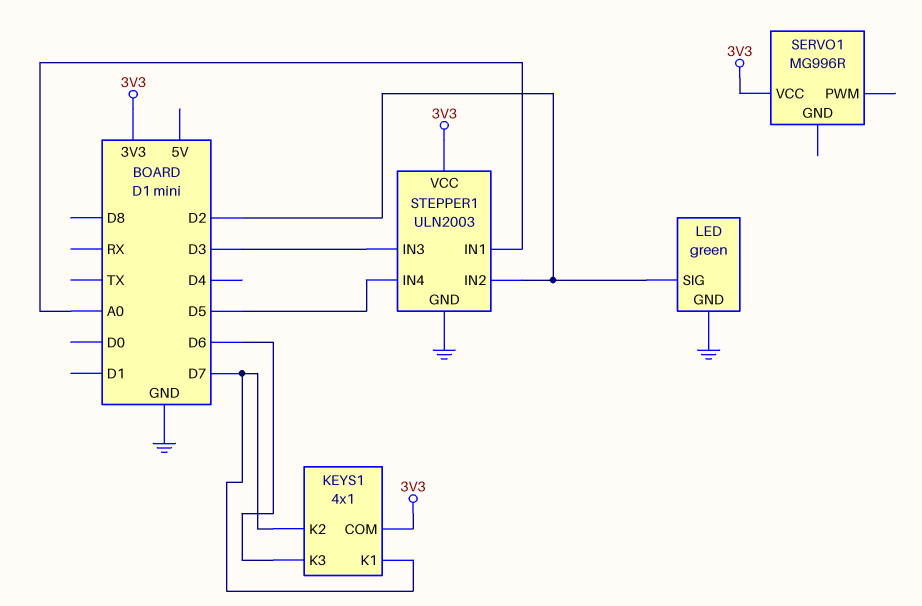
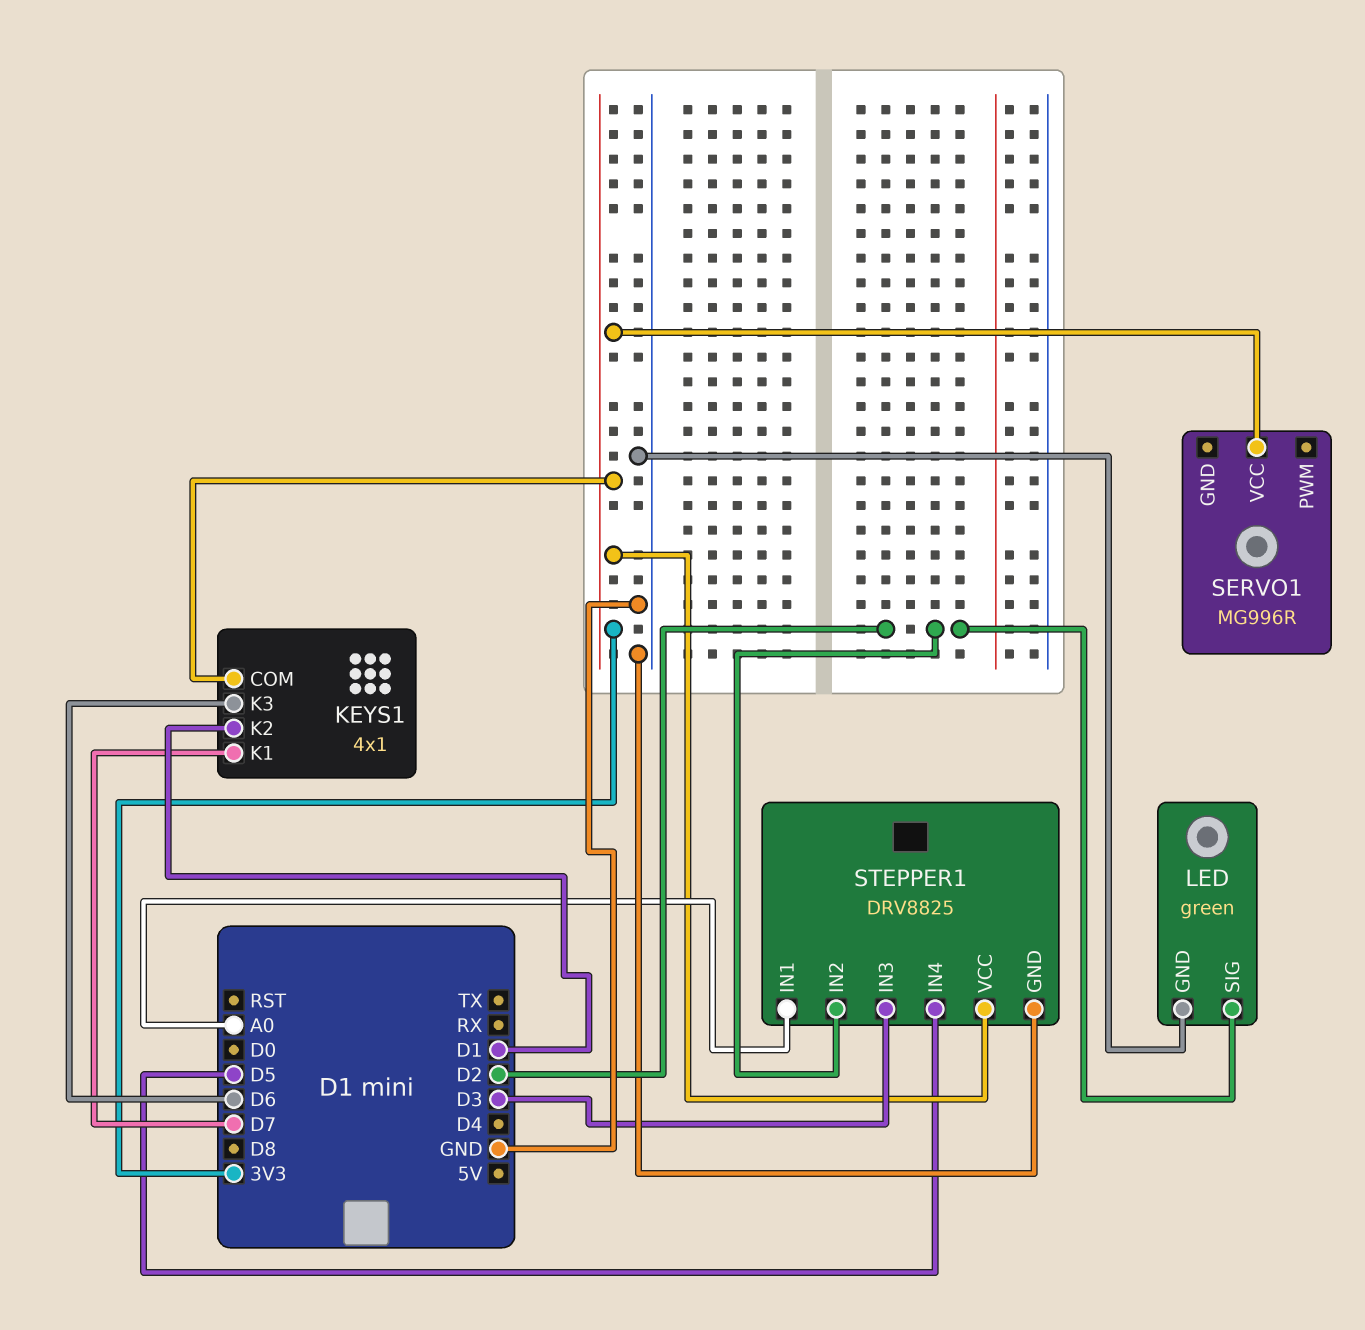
KEYS1 pin K2: D7 -> D1
STEPPER1: ULN2003 -> DRV8825

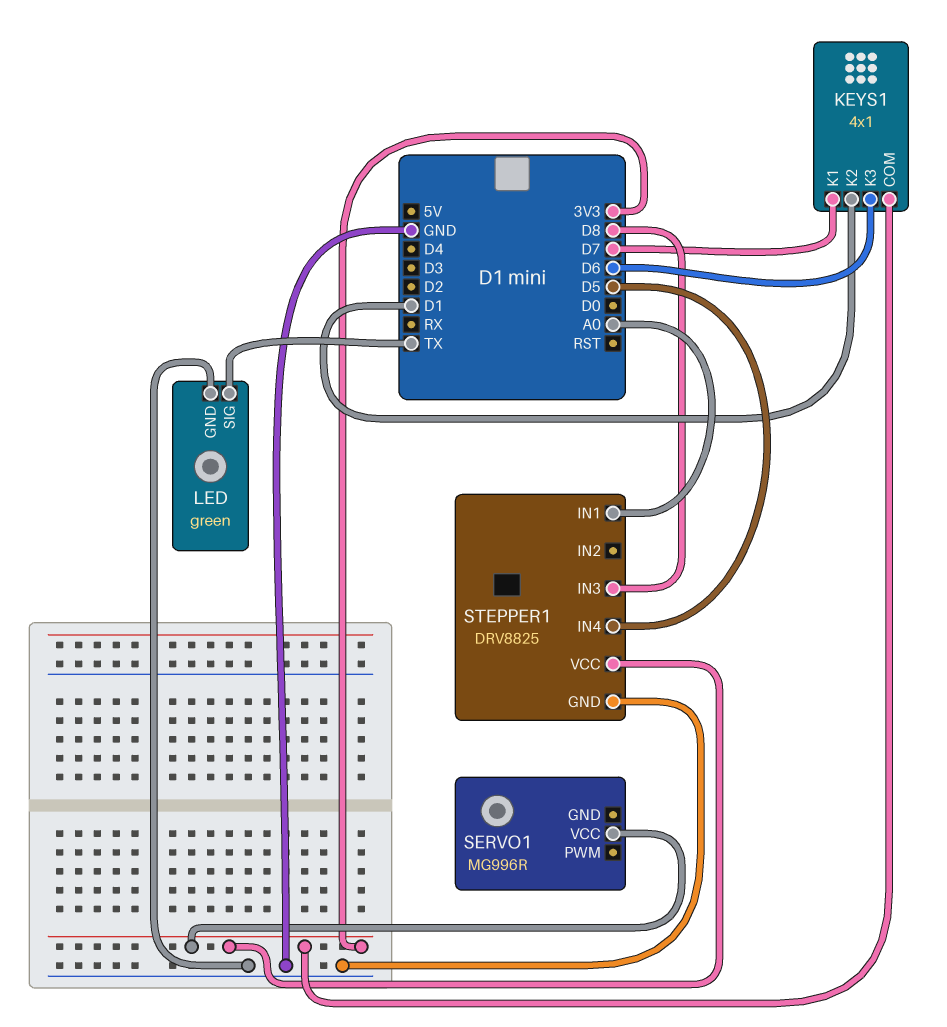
LED pin SIG: D2 -> TX
STEPPER1 pin IN2: D2 -> none
STEPPER1 pin IN3: D3 -> D8

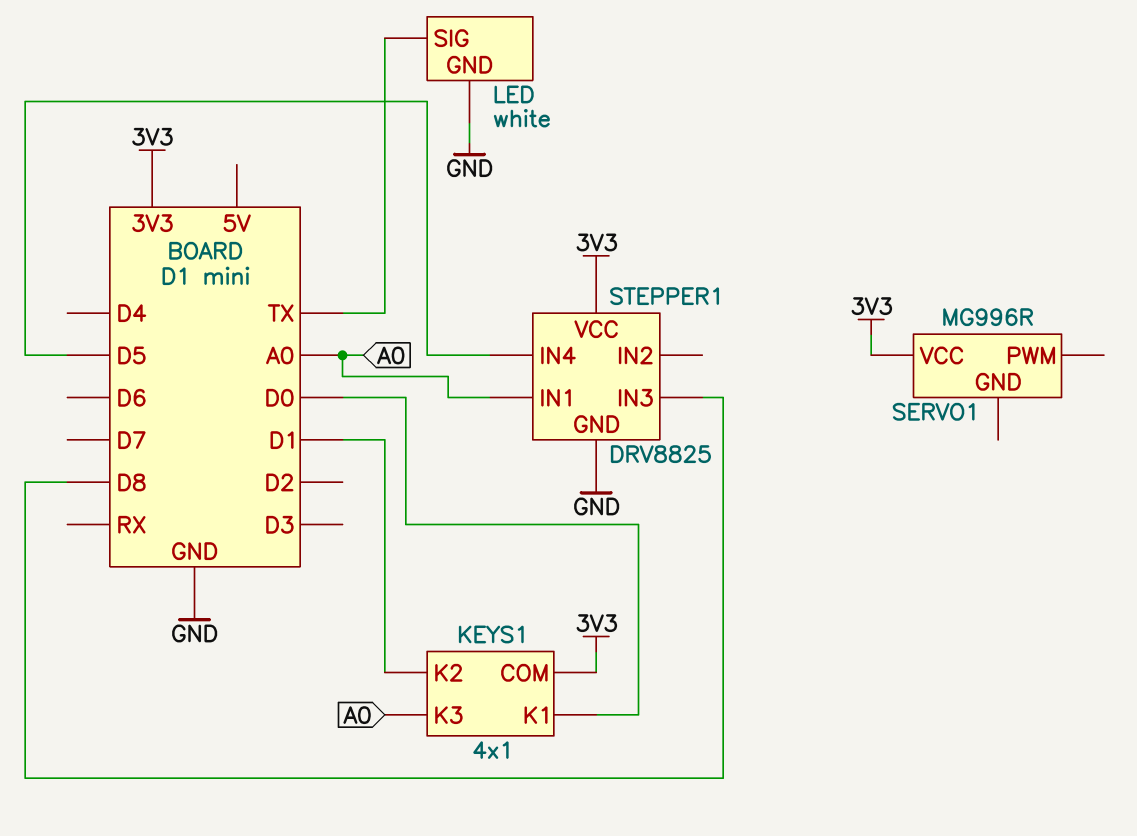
KEYS1 pin K1: D7 -> D0
KEYS1 pin K3: D6 -> A0
LED: green -> white

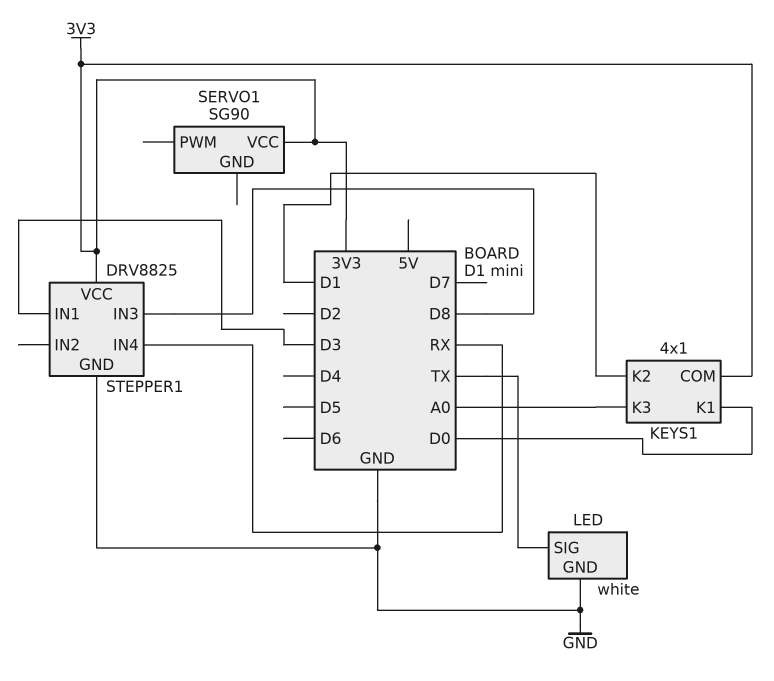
SERVO1: MG996R -> SG90
STEPPER1 pin IN1: A0 -> D3
STEPPER1 pin IN4: D5 -> RX

